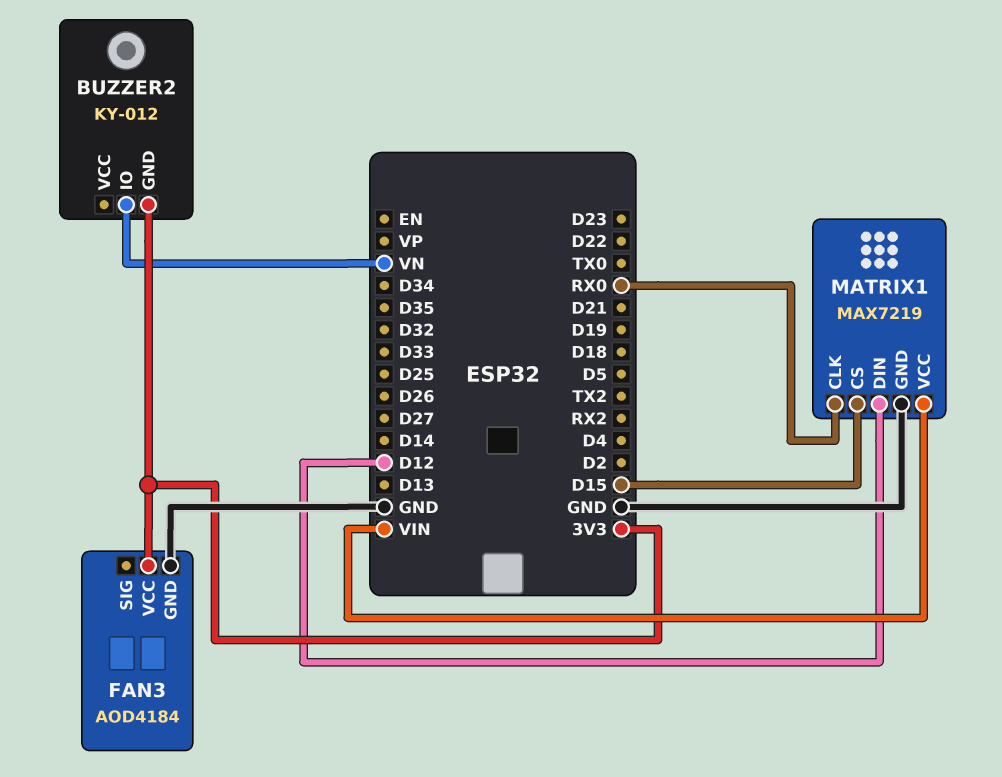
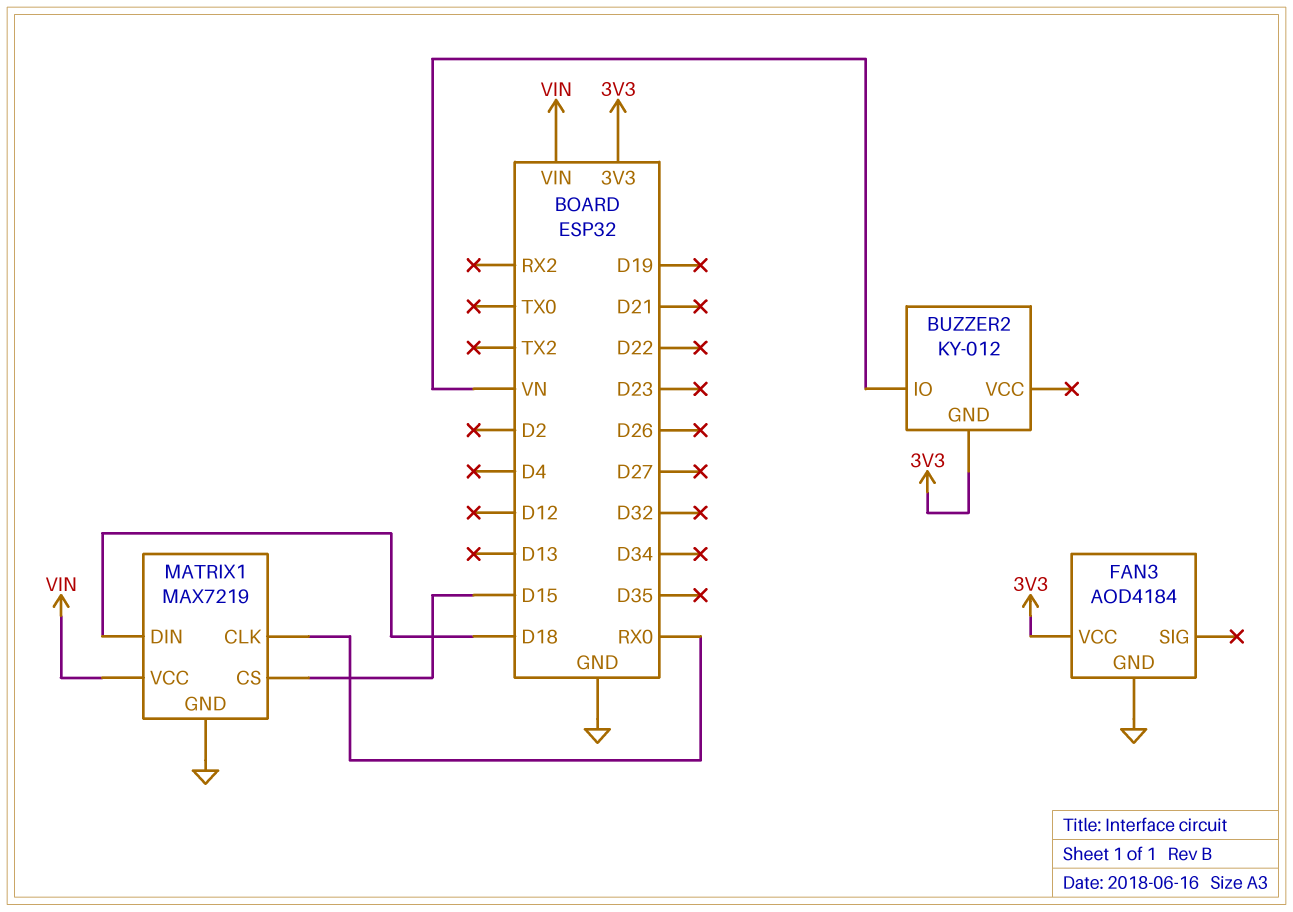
MATRIX1 pin DIN: D12 -> D18

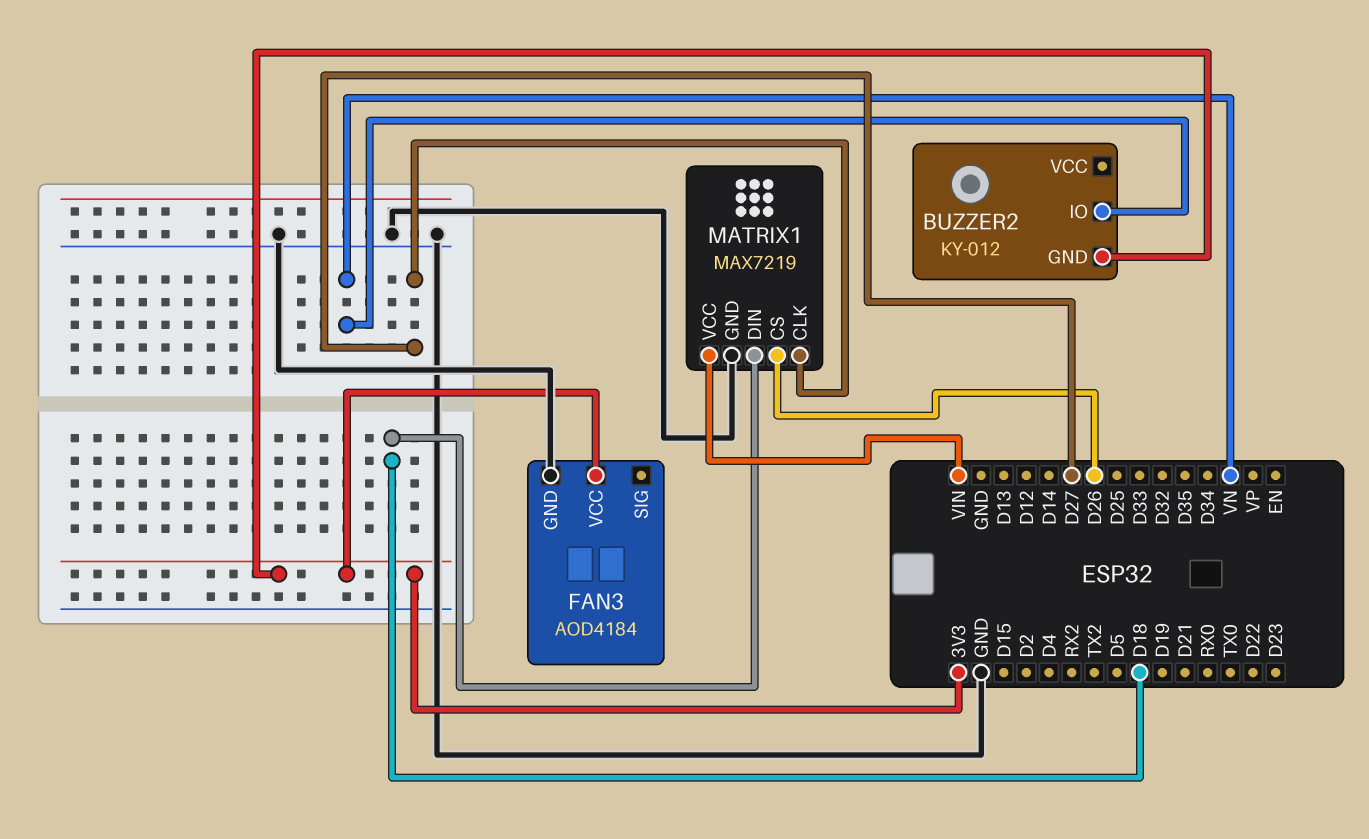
MATRIX1 pin CLK: RX0 -> D27
MATRIX1 pin CS: D15 -> D26

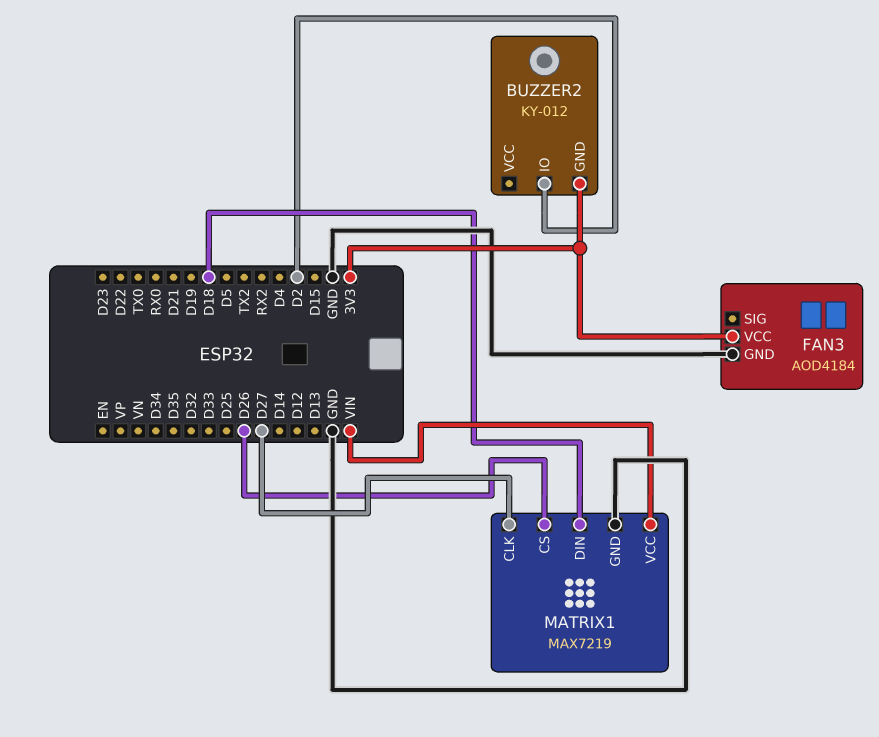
BUZZER2 pin IO: VN -> D2

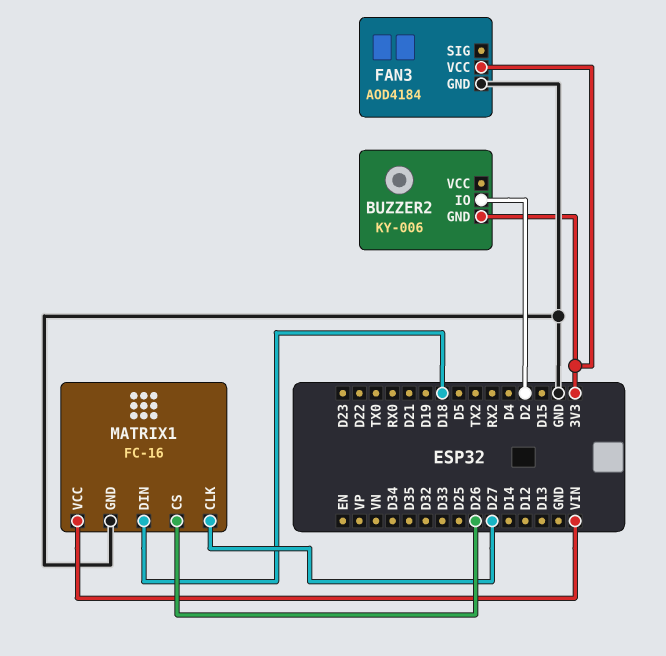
BUZZER2: KY-012 -> KY-006
MATRIX1: MAX7219 -> FC-16

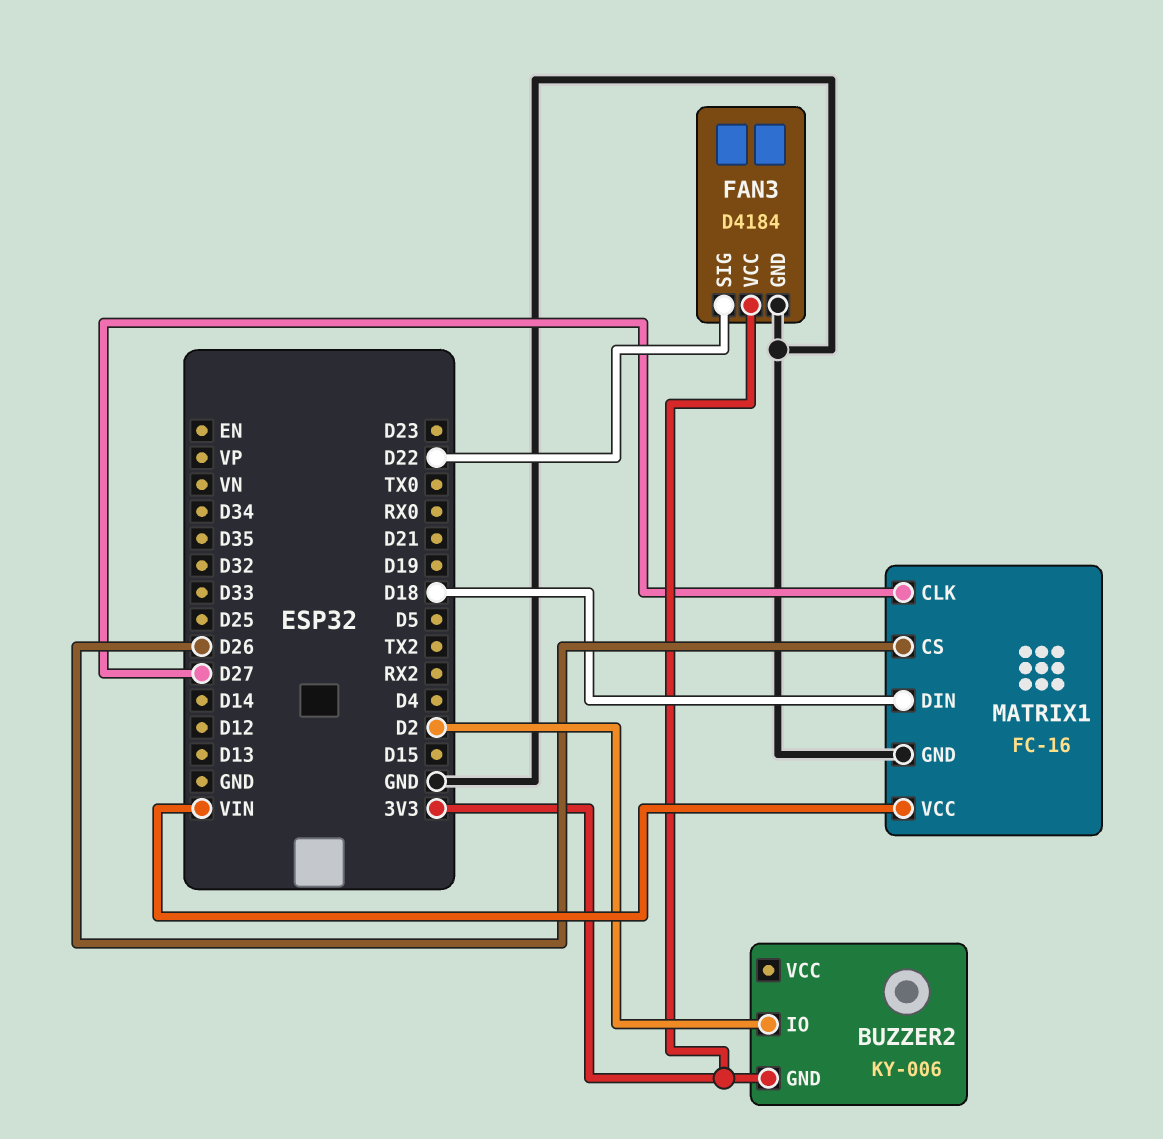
FAN3: AOD4184 -> D4184
FAN3 pin SIG: none -> D22

